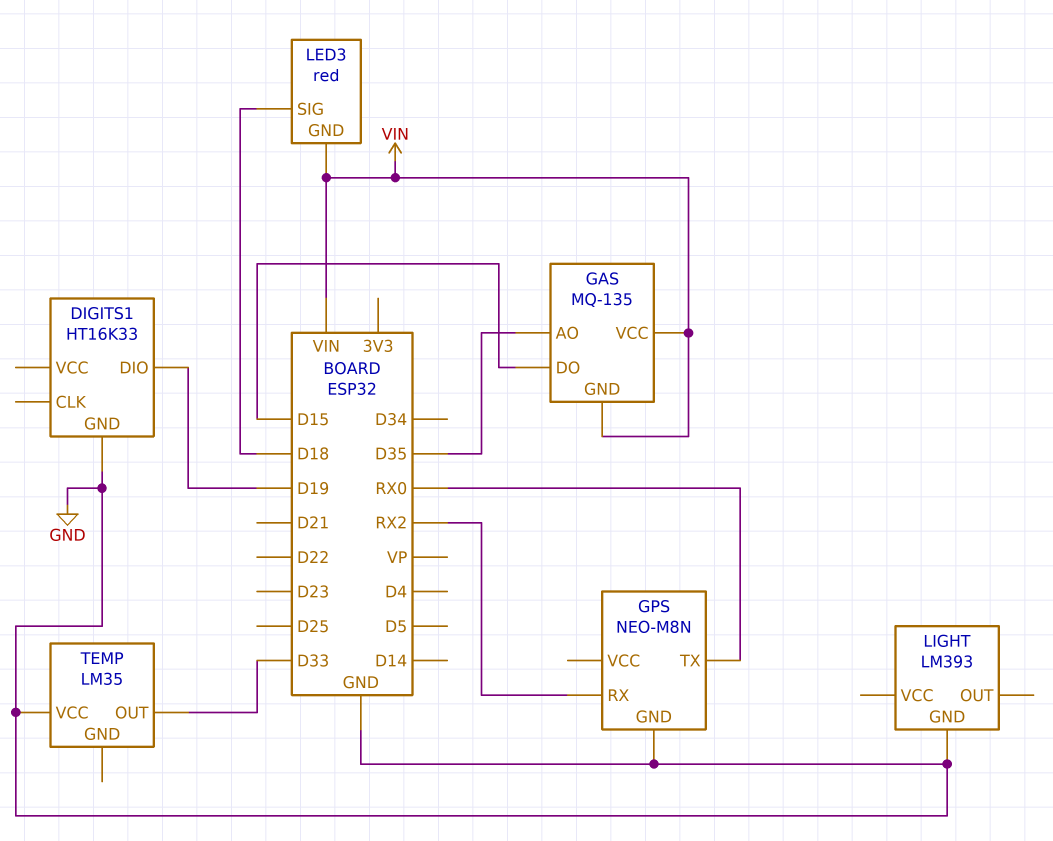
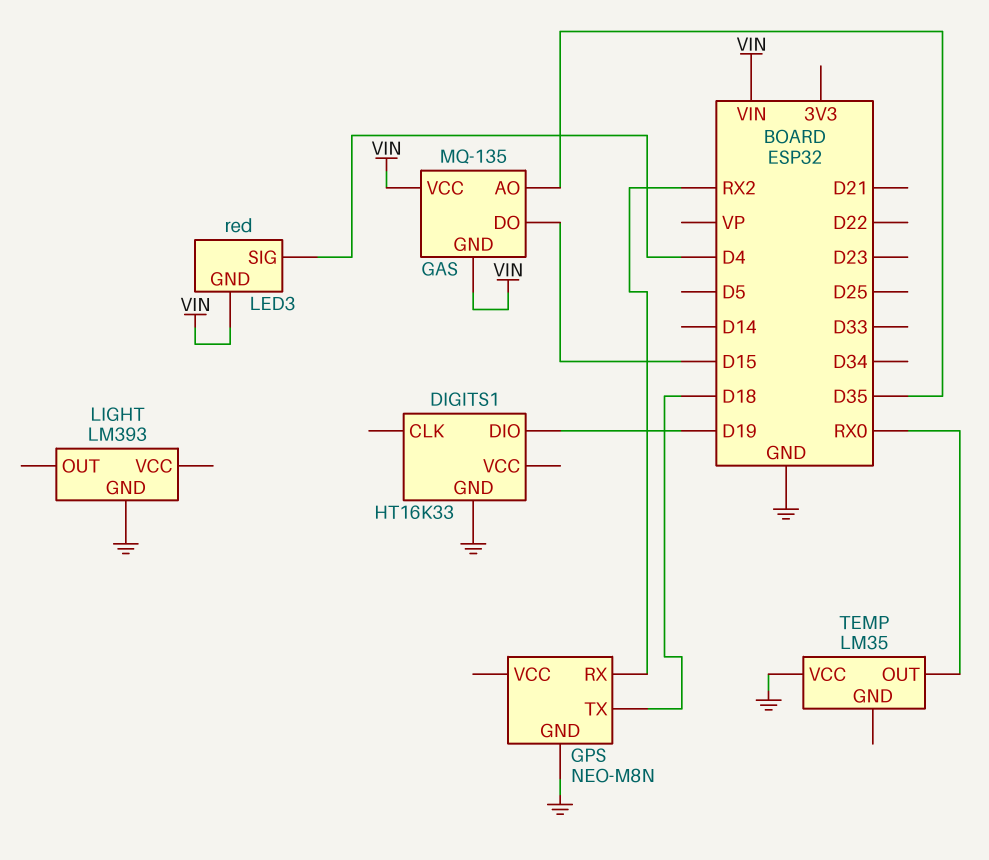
GPS pin TX: RX0 -> D18
LED3 pin SIG: D18 -> D4
TEMP pin OUT: D33 -> RX0

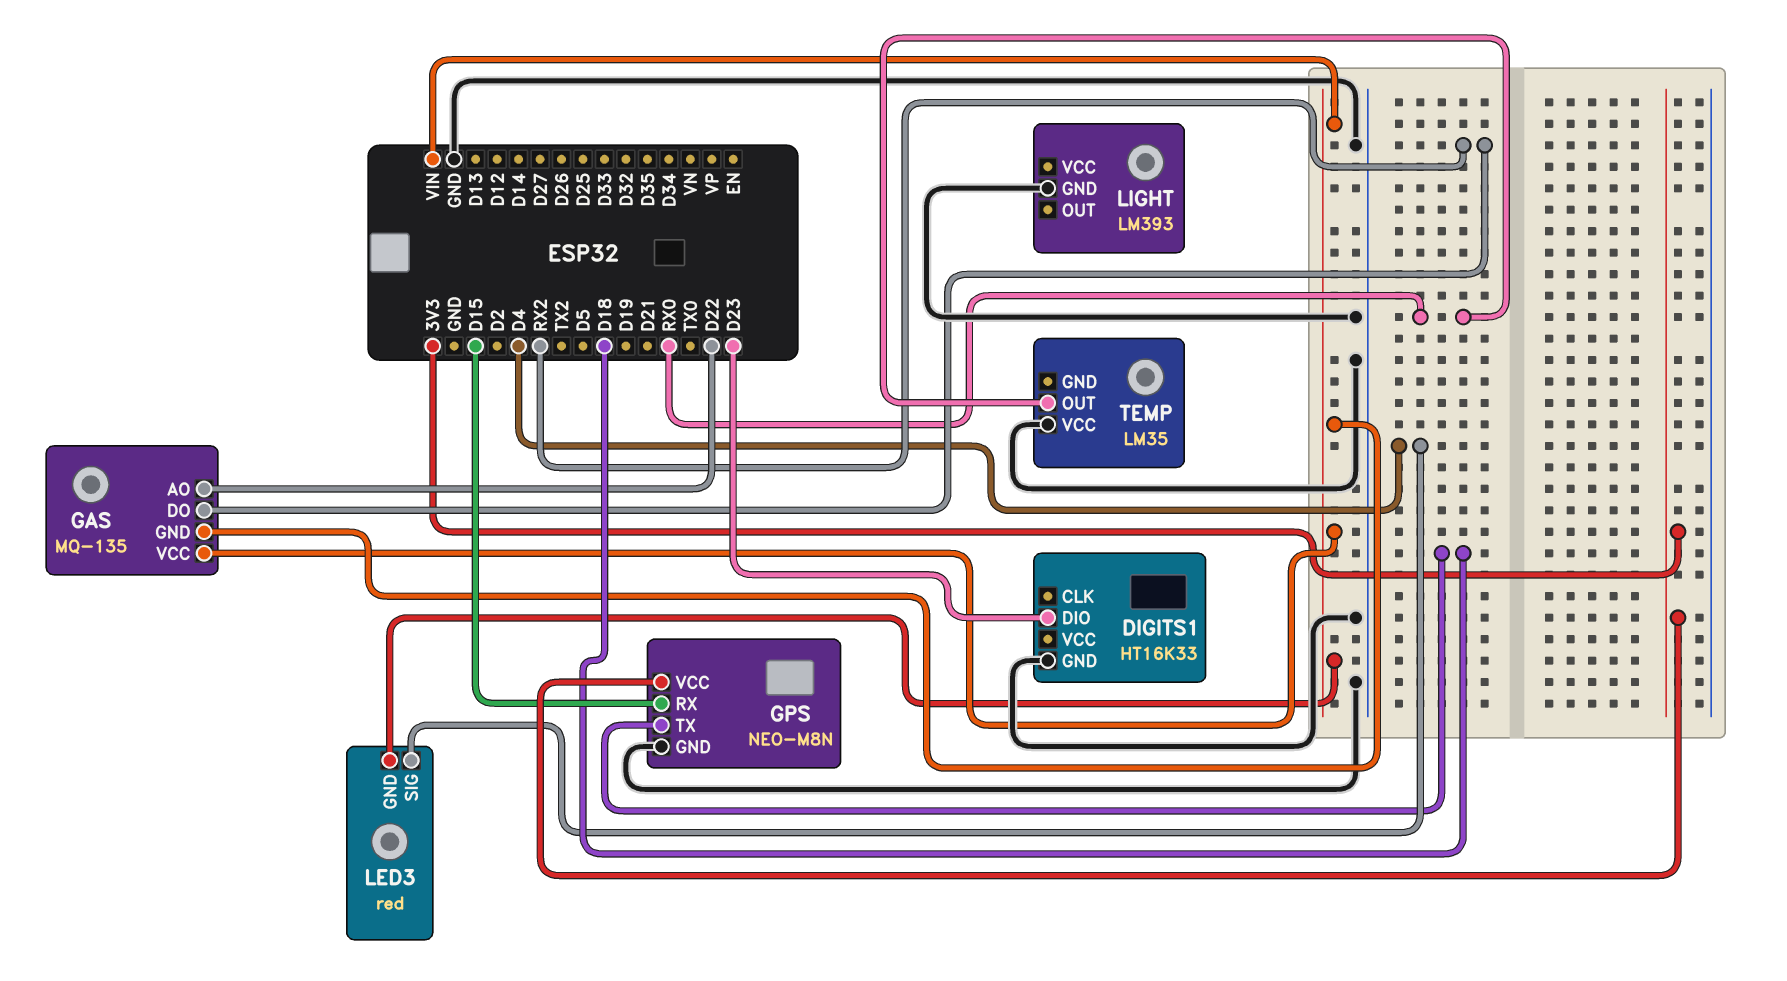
DIGITS1 pin DIO: D19 -> D23
GAS pin AO: D35 -> D22
GAS pin DO: D15 -> RX2
GPS pin RX: RX2 -> D15
GPS pin VCC: none -> 3V3

